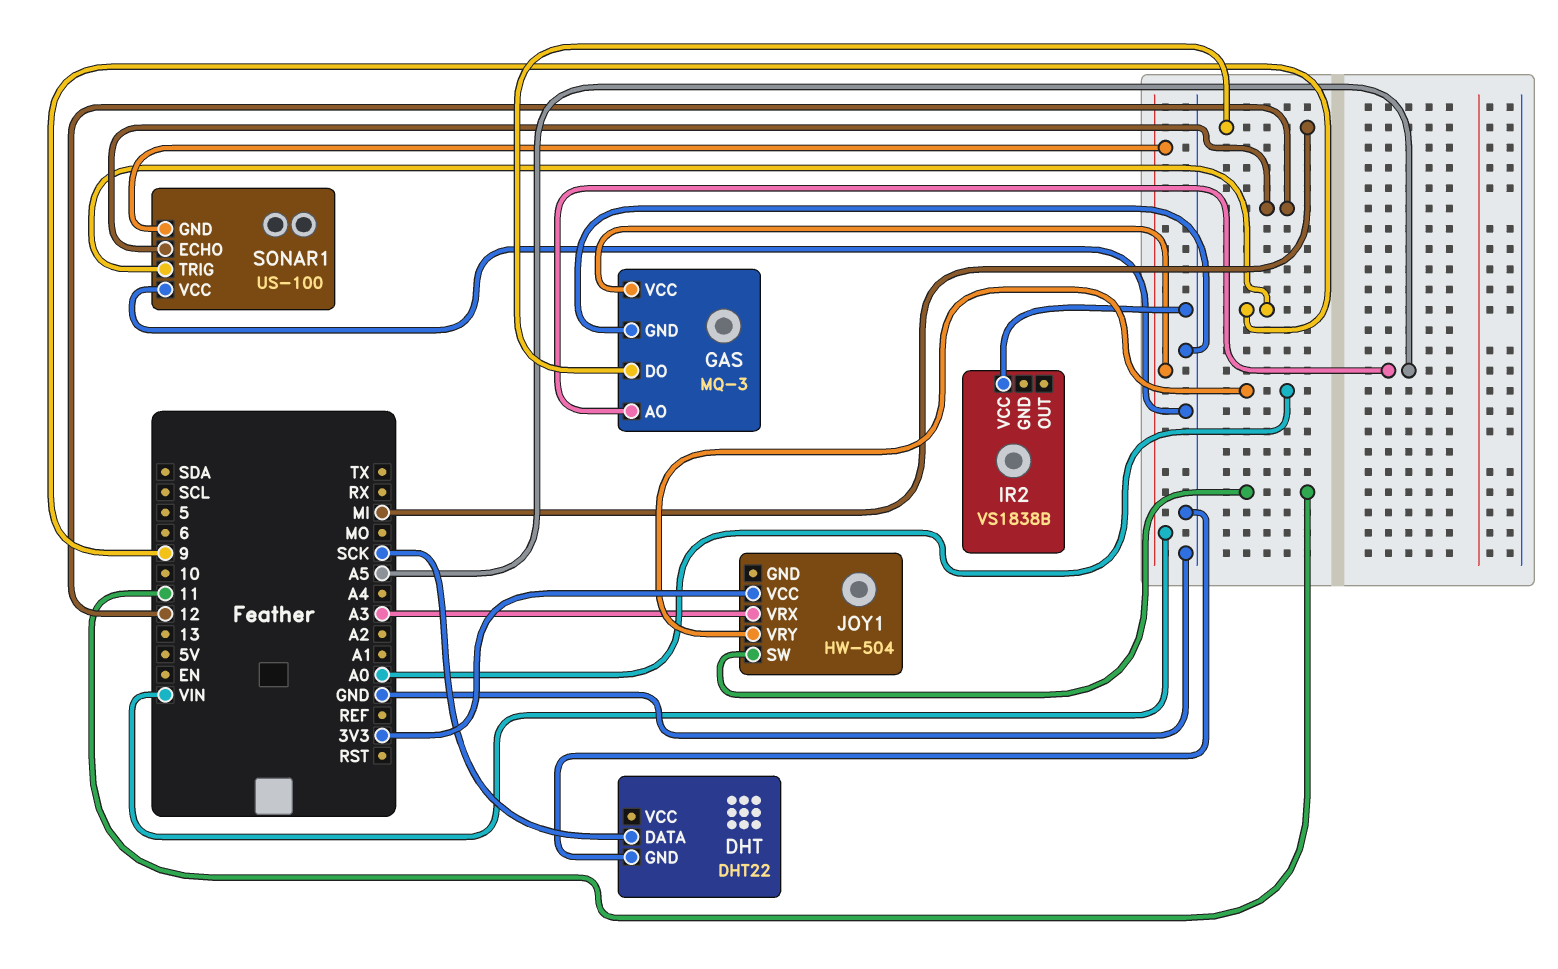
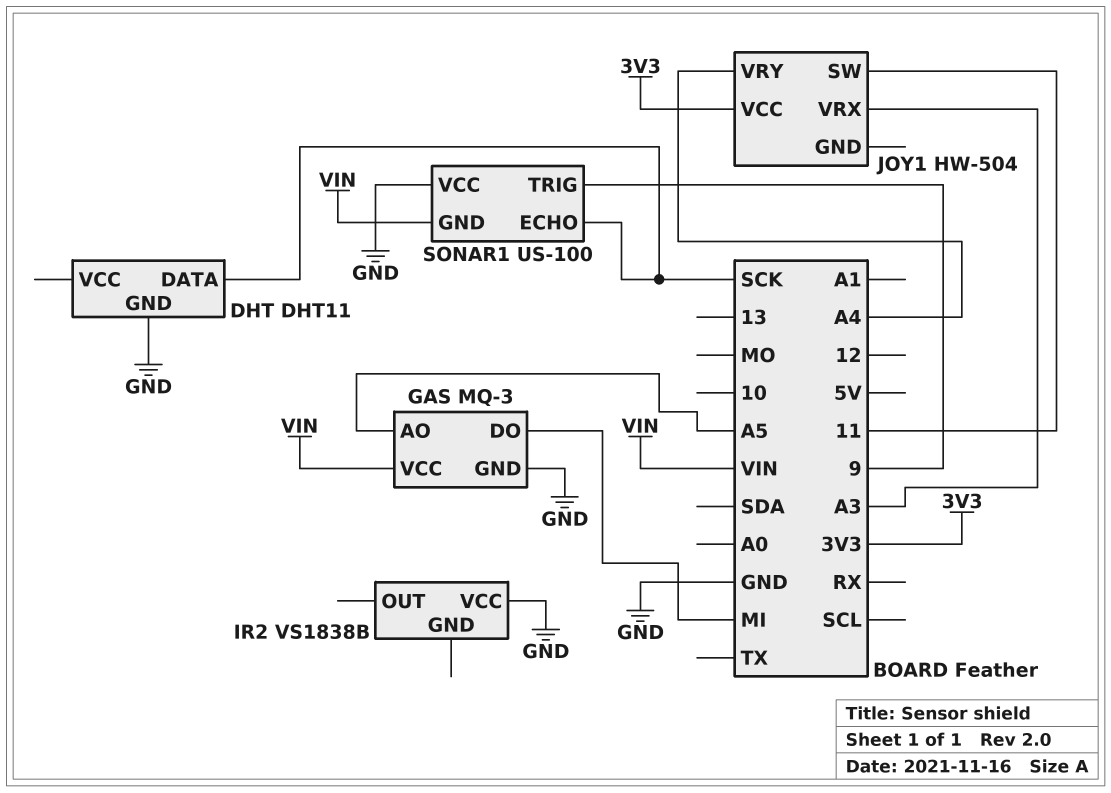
DHT: DHT22 -> DHT11
JOY1 pin VRY: A0 -> A4
SONAR1 pin ECHO: 12 -> SCK

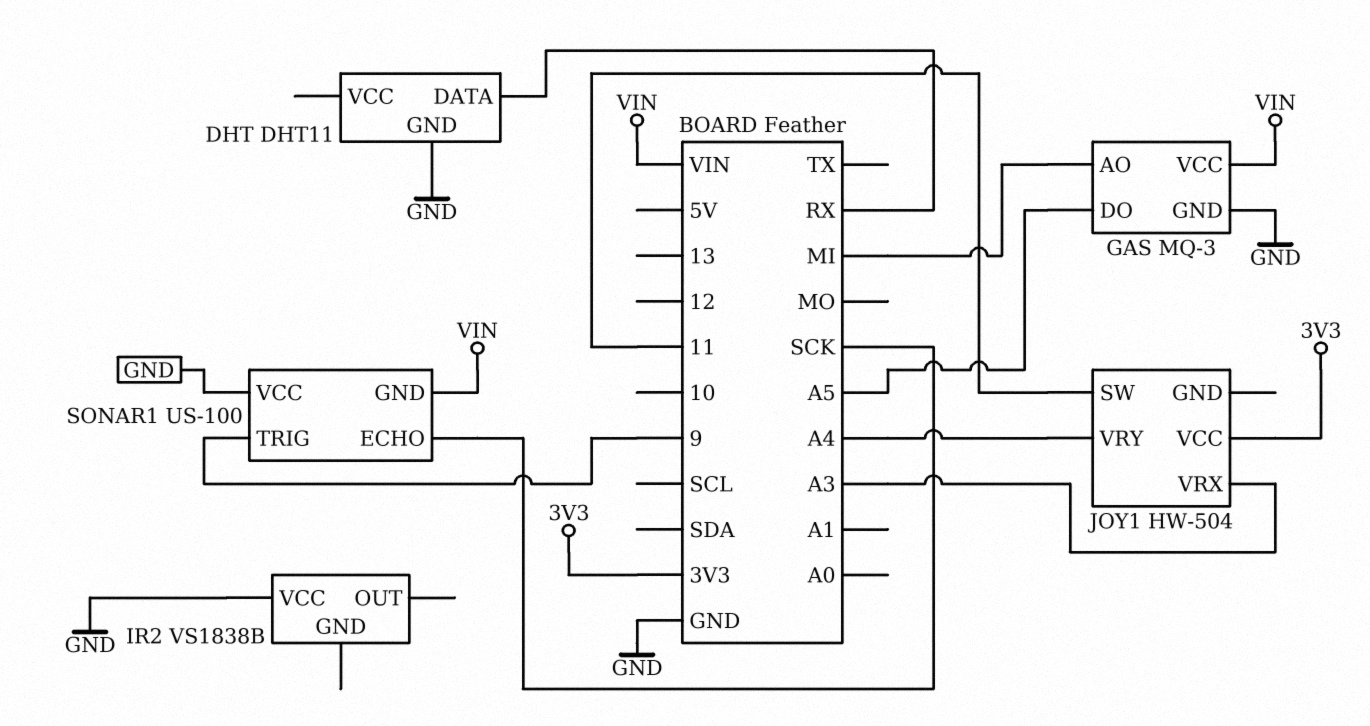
DHT pin DATA: SCK -> RX
GAS pin AO: A5 -> MI
GAS pin DO: MI -> A5

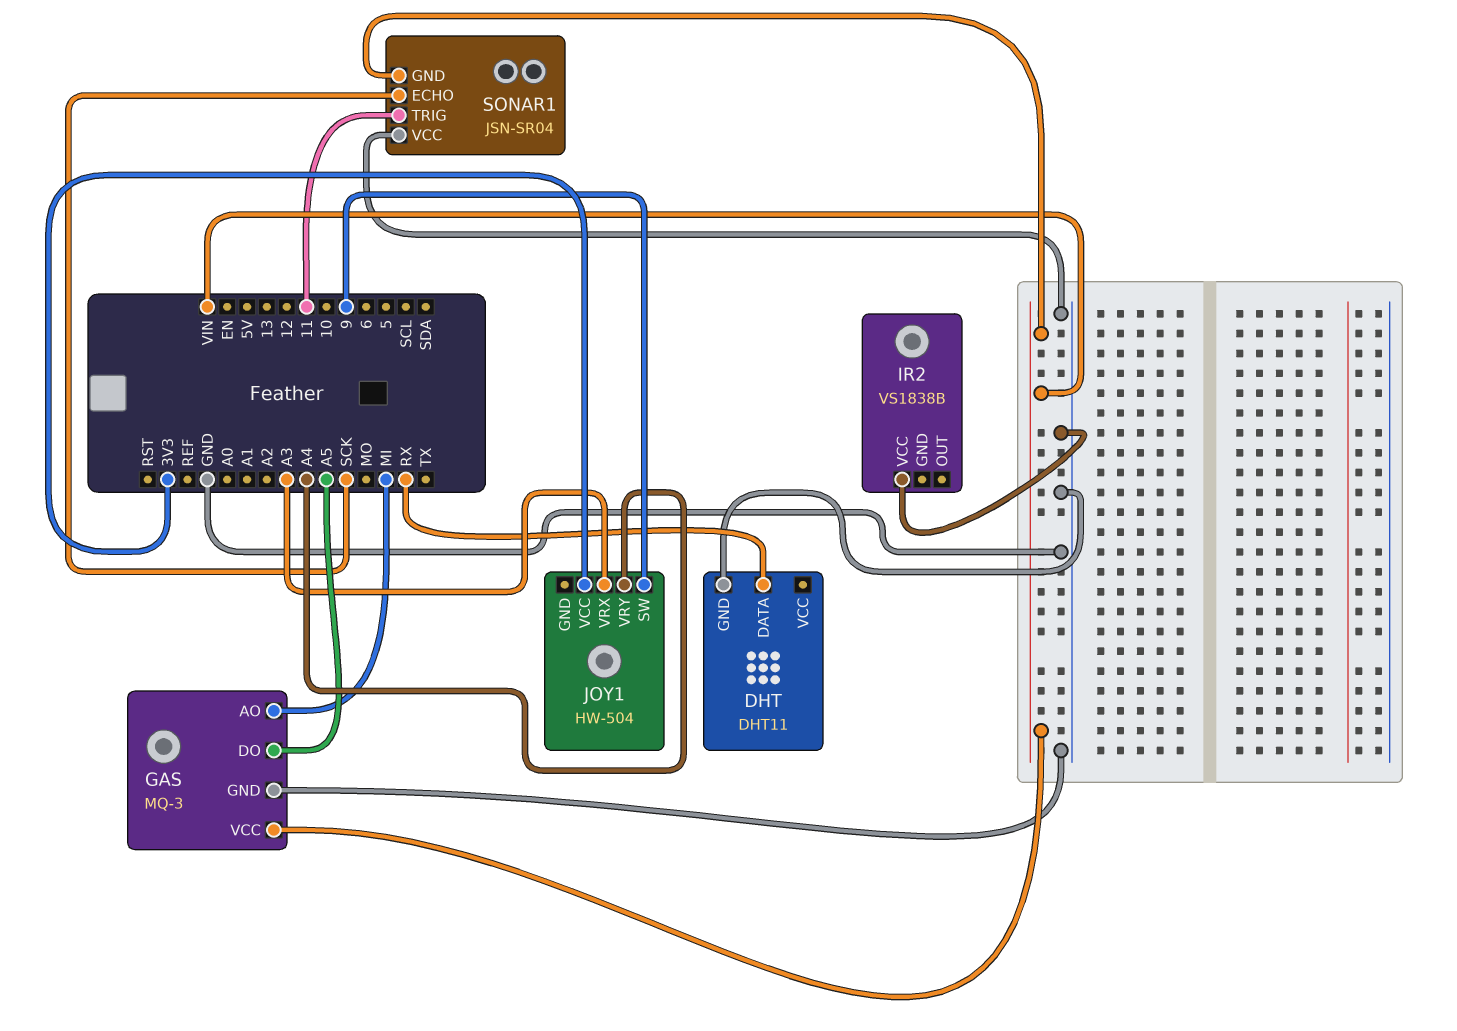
JOY1 pin SW: 11 -> 9
SONAR1: US-100 -> JSN-SR04
SONAR1 pin TRIG: 9 -> 11

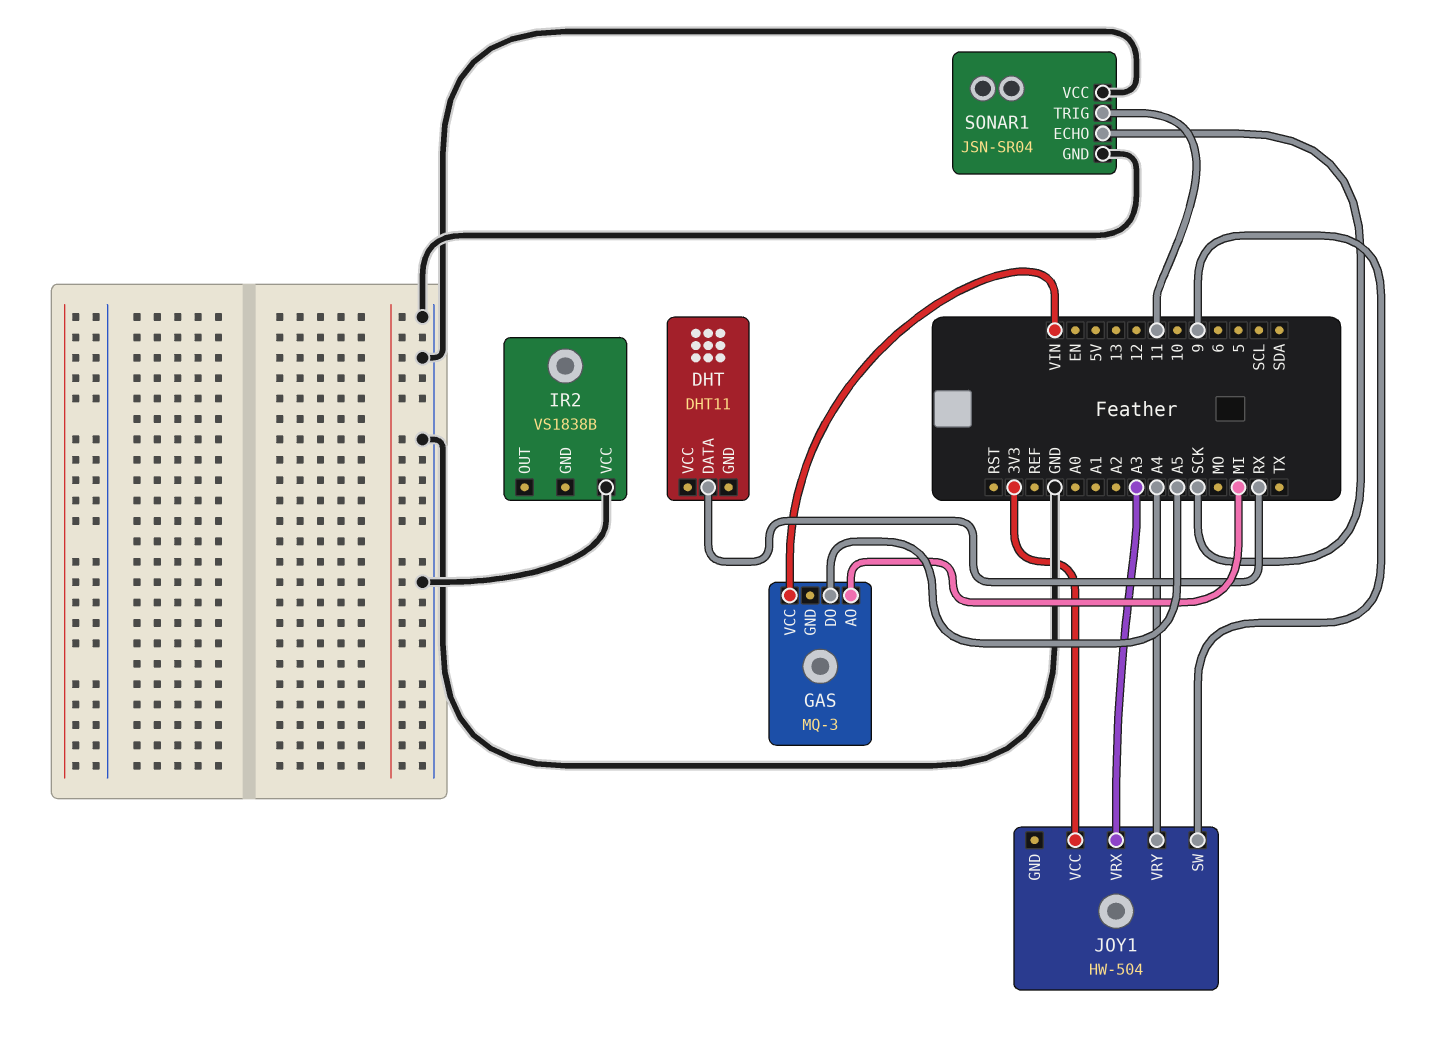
DHT pin GND: GND -> none
GAS pin GND: GND -> none
SONAR1 pin GND: VIN -> GND

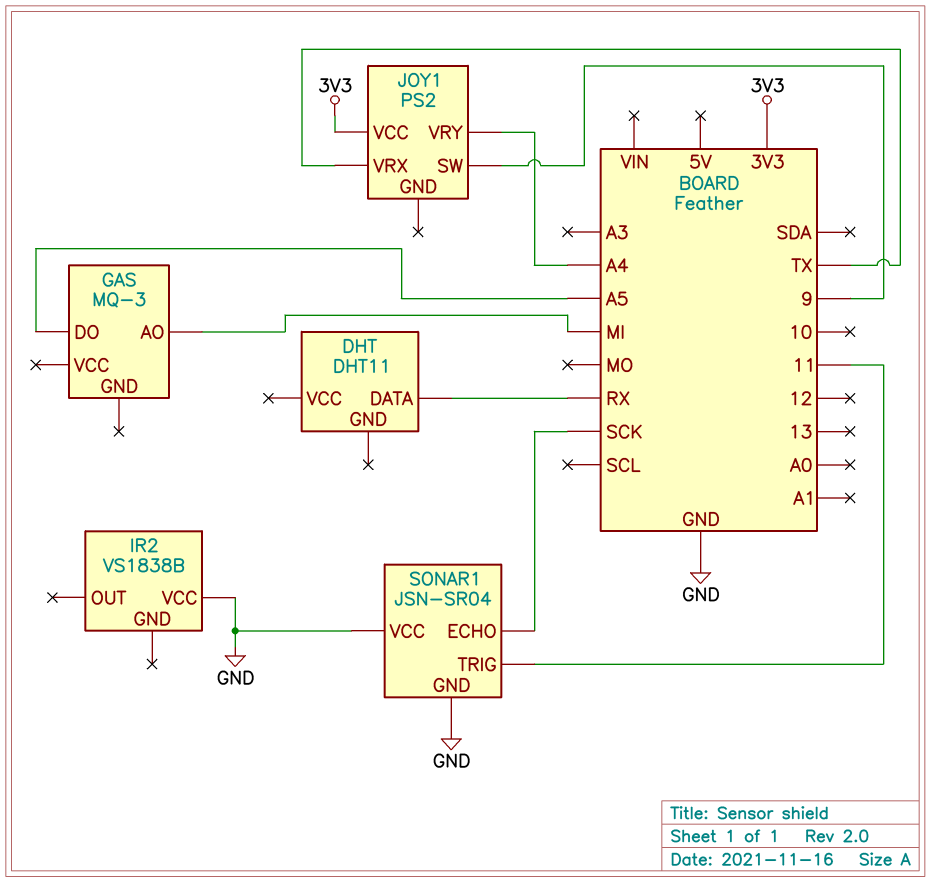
GAS pin VCC: VIN -> none
JOY1: HW-504 -> PS2
JOY1 pin VRX: A3 -> TX

